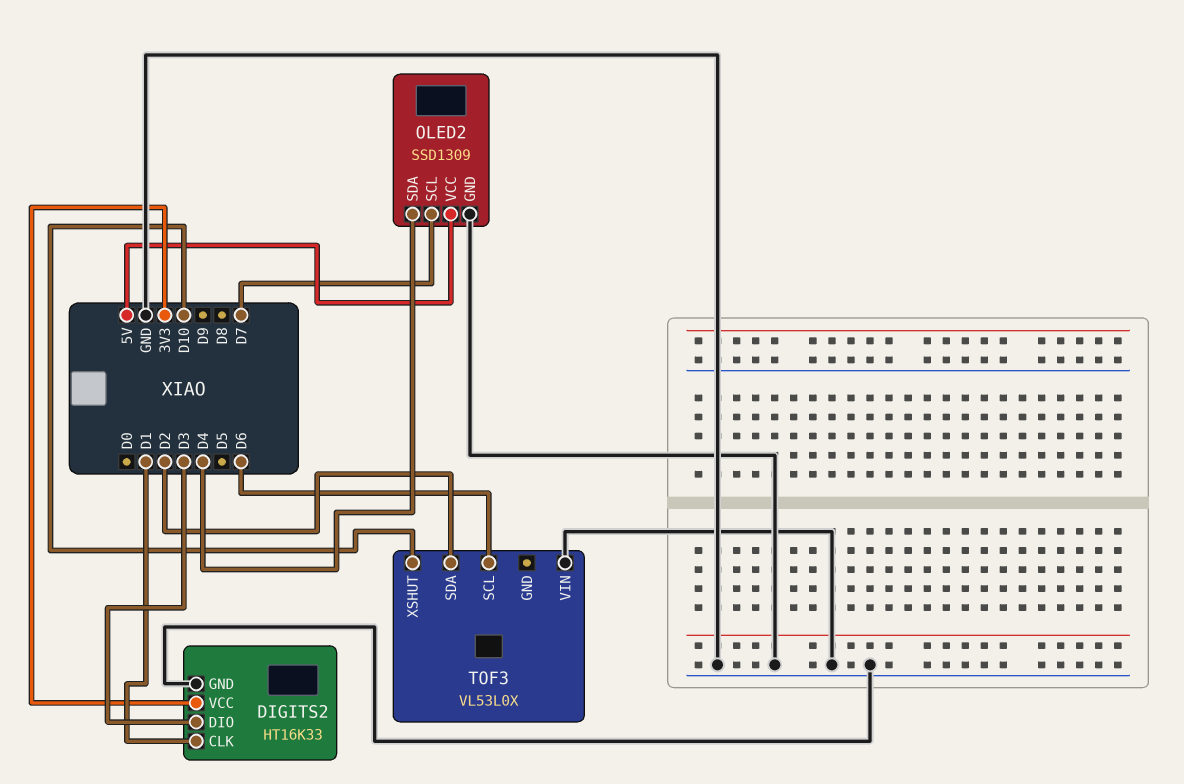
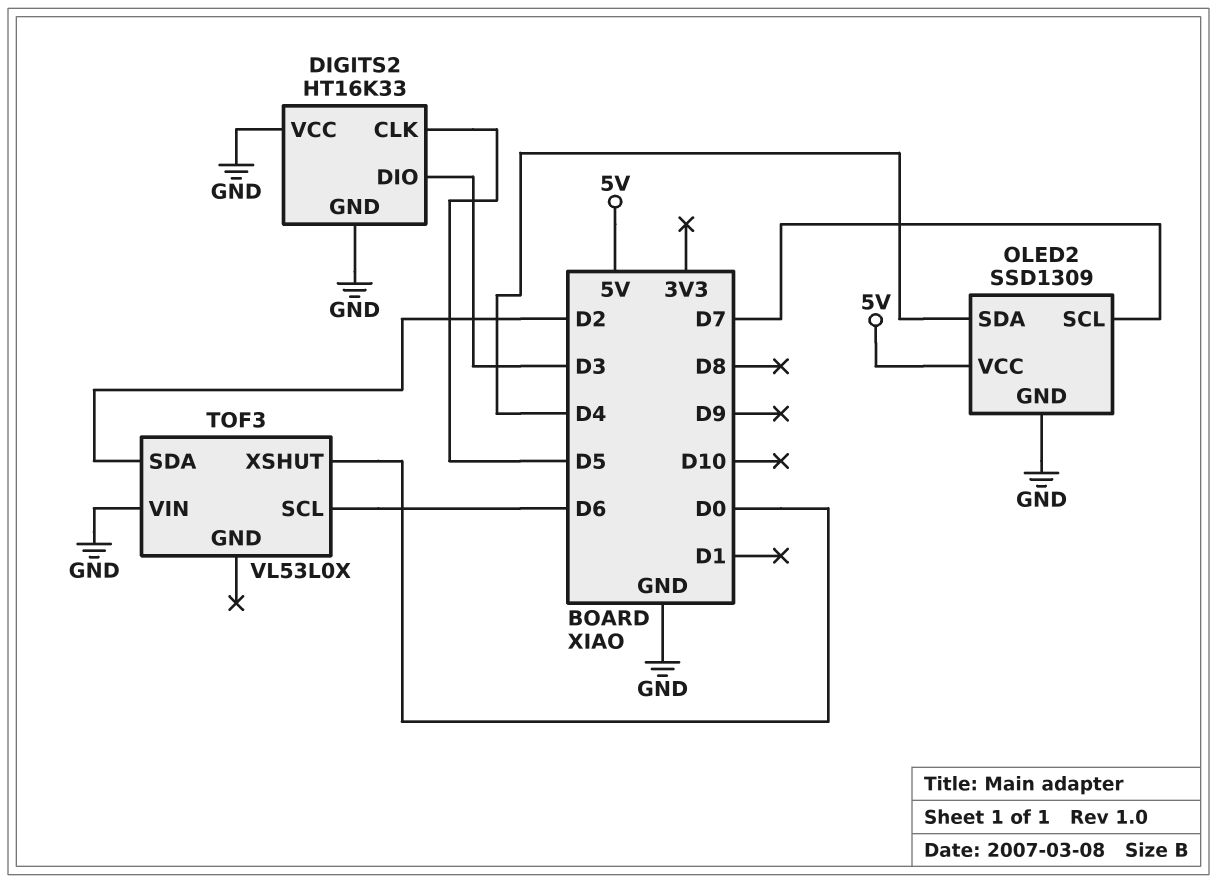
DIGITS2 pin CLK: D1 -> D5
DIGITS2 pin VCC: 3V3 -> GND
TOF3 pin XSHUT: D10 -> D0

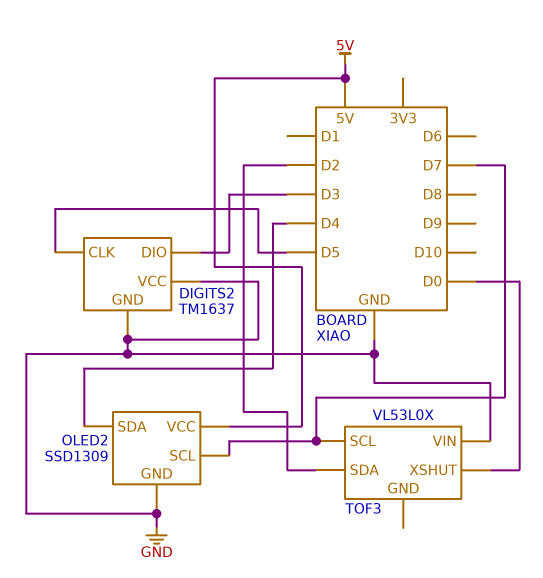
DIGITS2: HT16K33 -> TM1637
TOF3 pin SCL: D6 -> D7

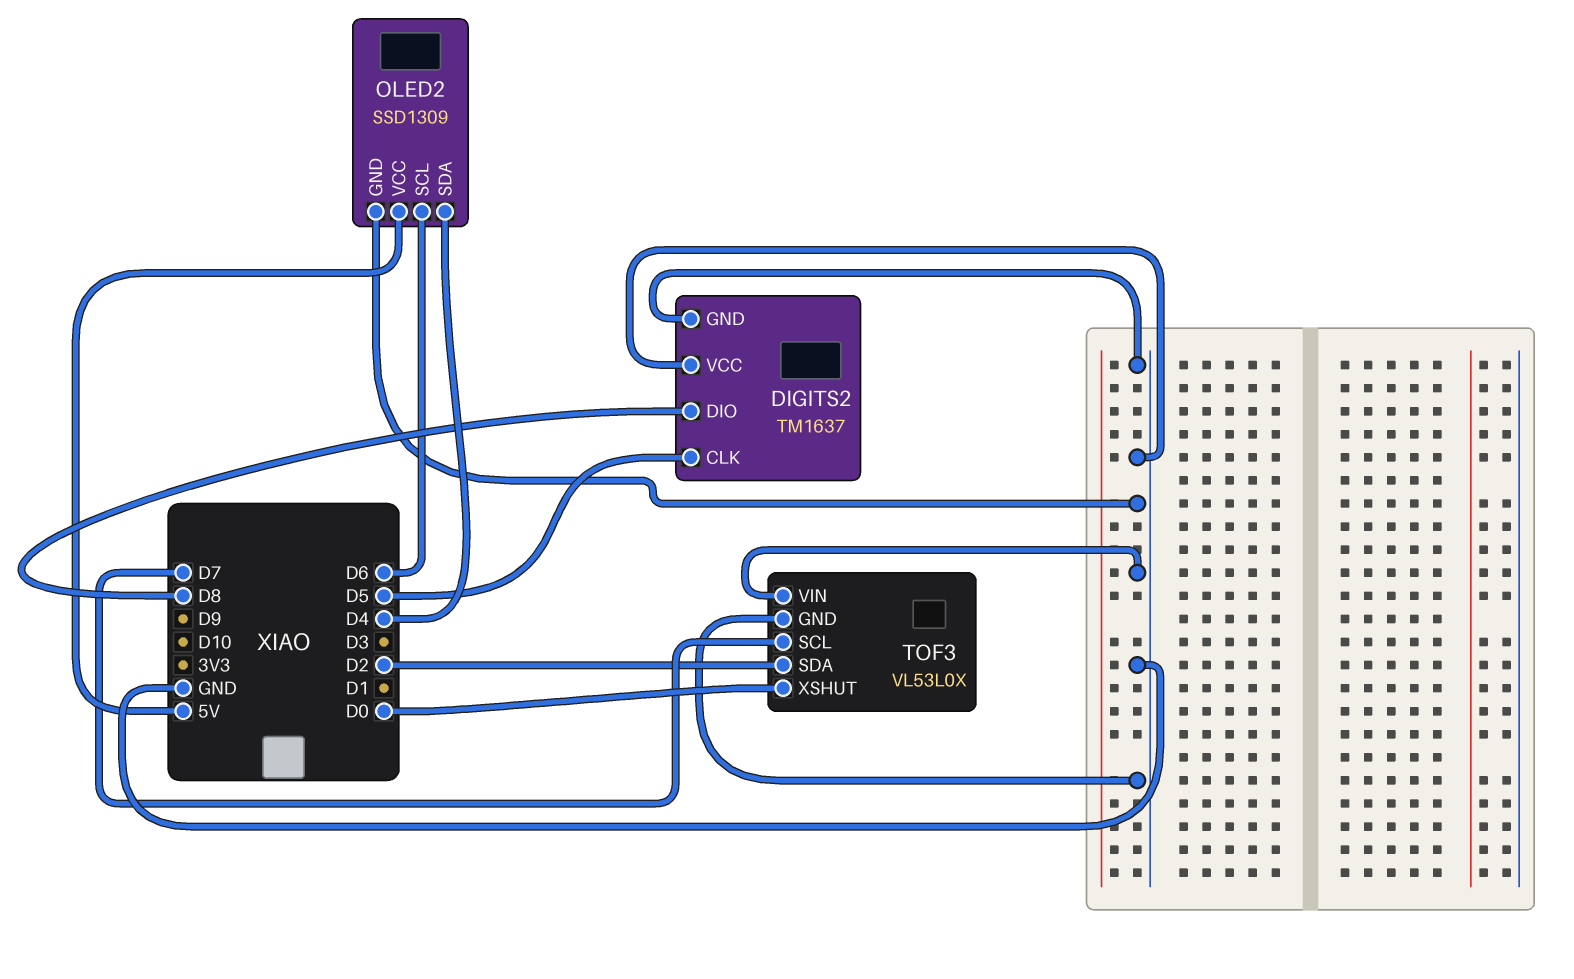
DIGITS2 pin DIO: D3 -> D8
OLED2 pin SCL: D7 -> D6
TOF3 pin GND: none -> GND

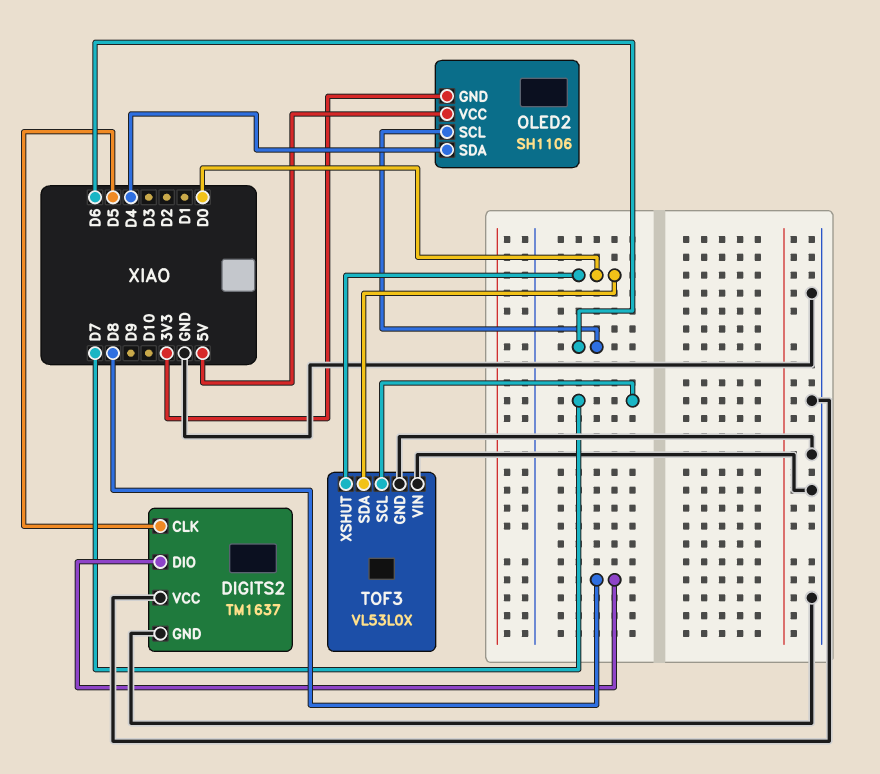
OLED2: SSD1309 -> SH1106
OLED2 pin GND: GND -> 3V3
TOF3 pin SDA: D2 -> D0

